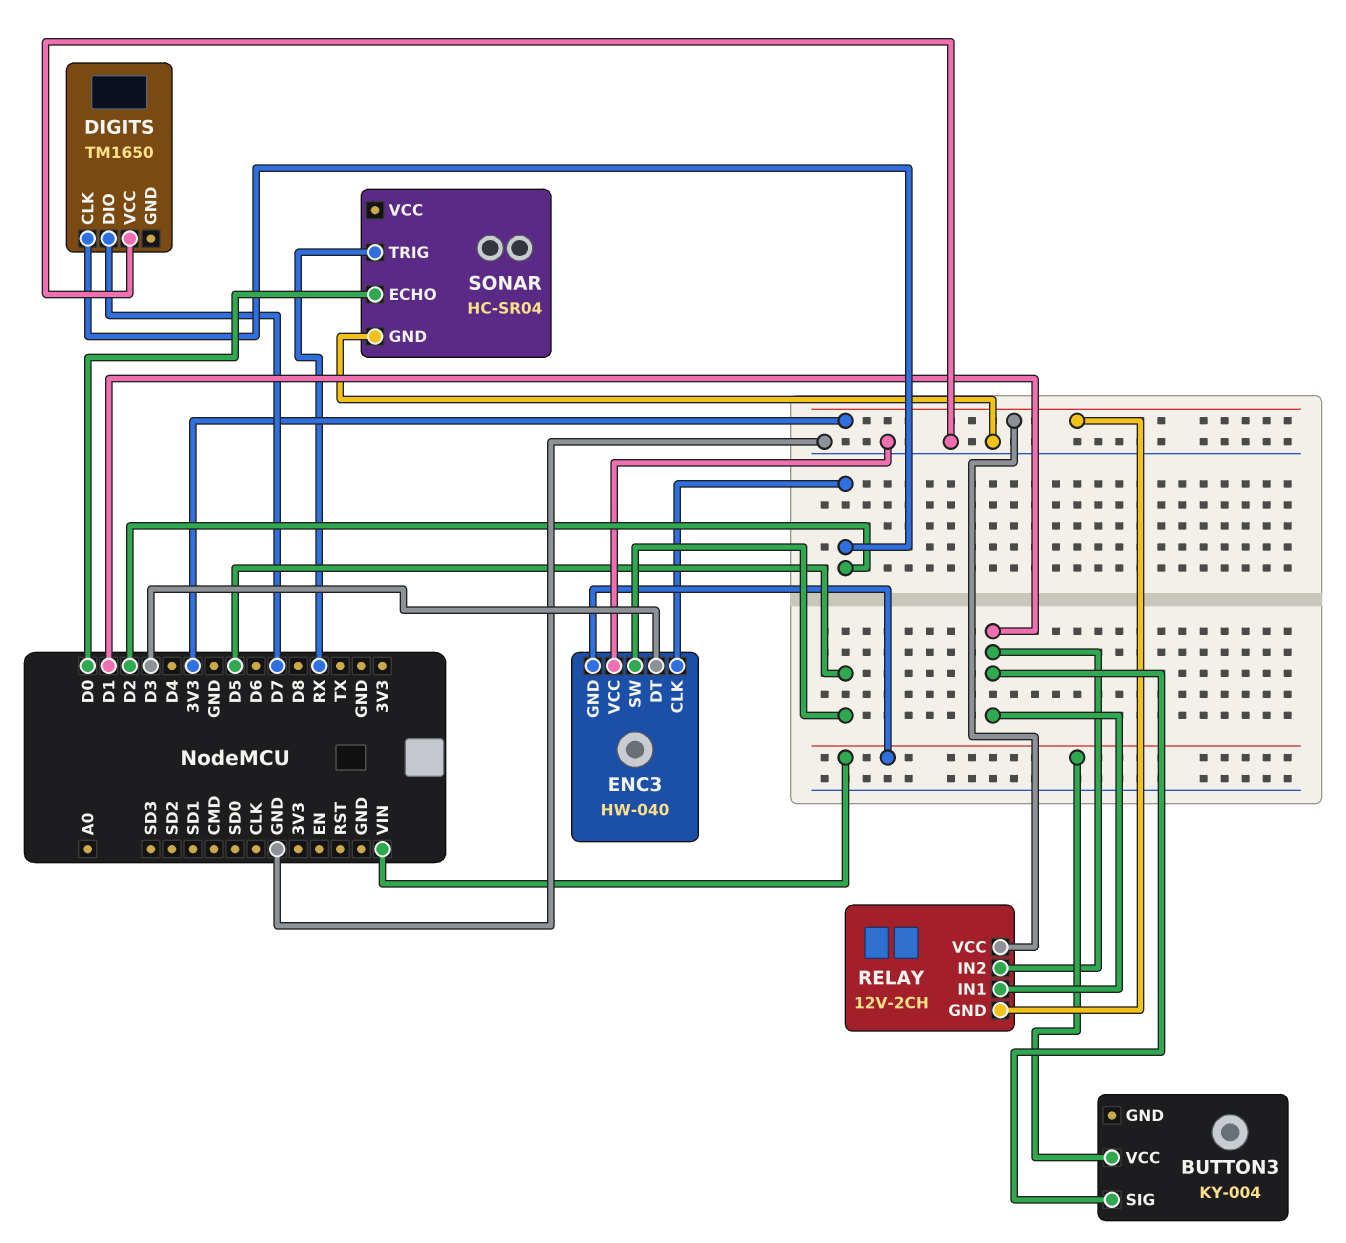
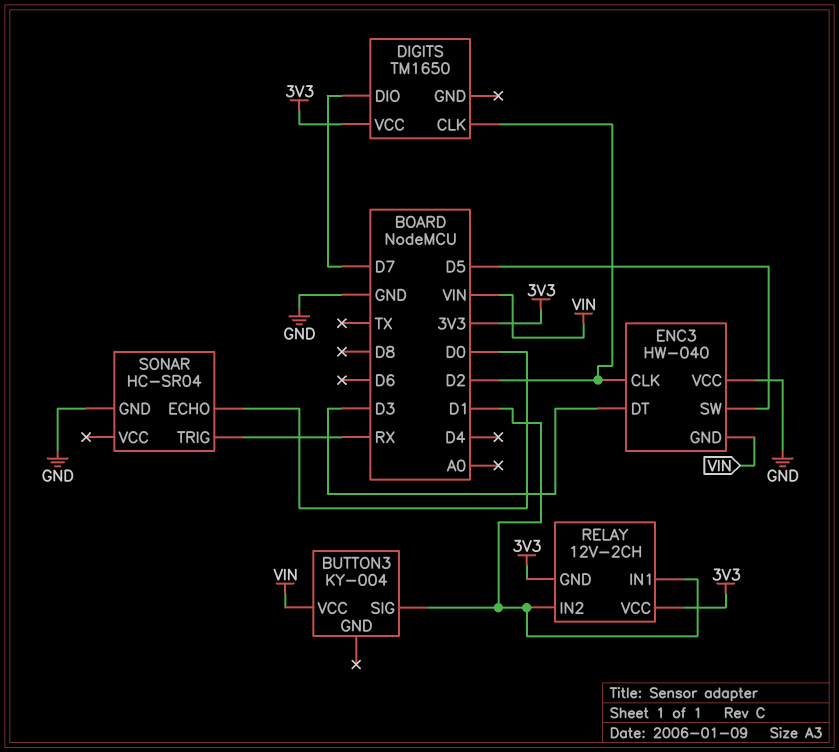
DIGITS pin VCC: GND -> 3V3

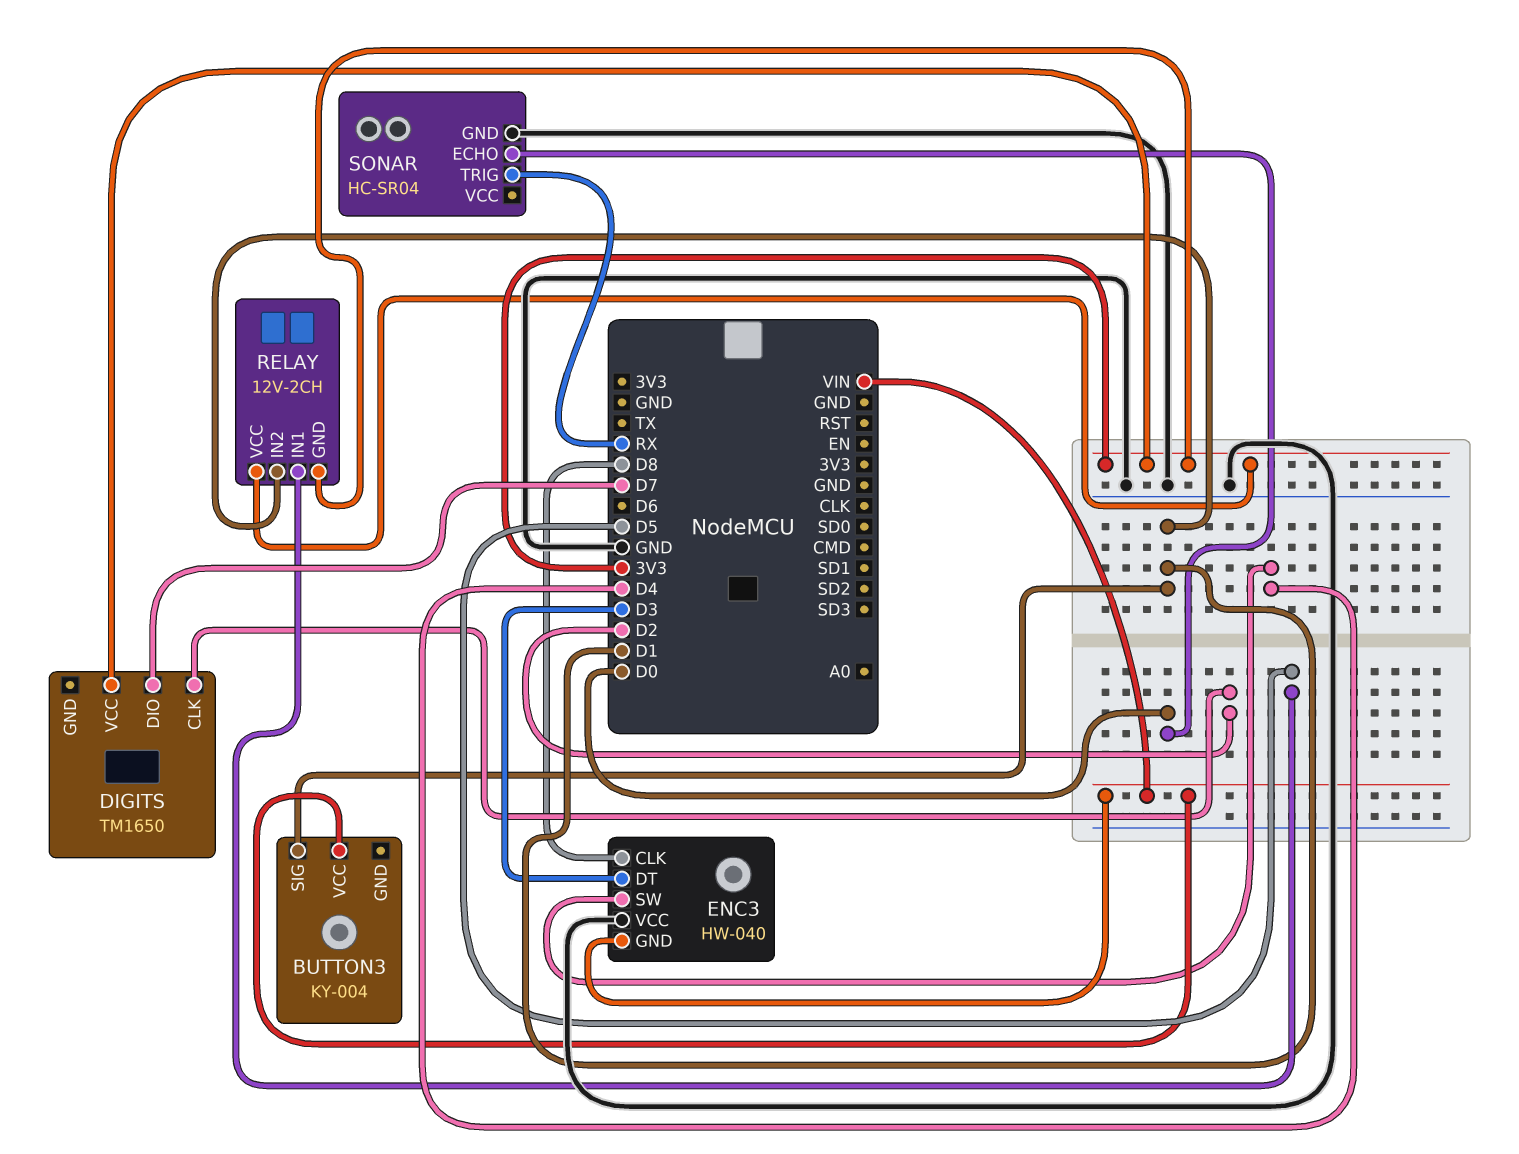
ENC3 pin CLK: D2 -> D8
ENC3 pin SW: D5 -> D4
RELAY pin IN1: D1 -> D5

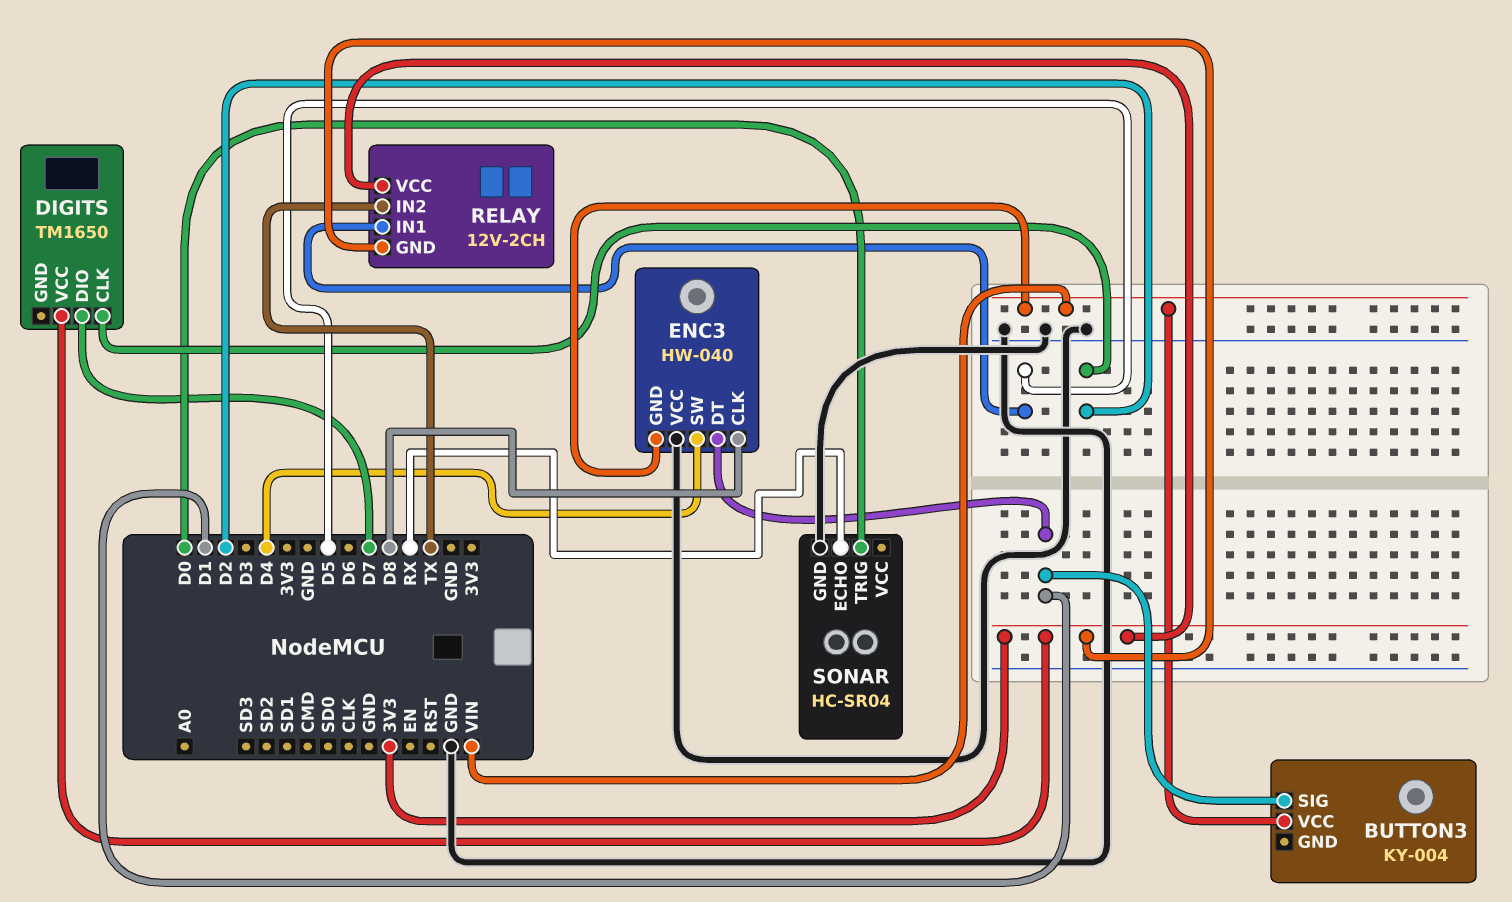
ENC3 pin DT: D3 -> D1
RELAY pin IN2: D1 -> TX
SONAR pin ECHO: D0 -> RX
SONAR pin TRIG: RX -> D0

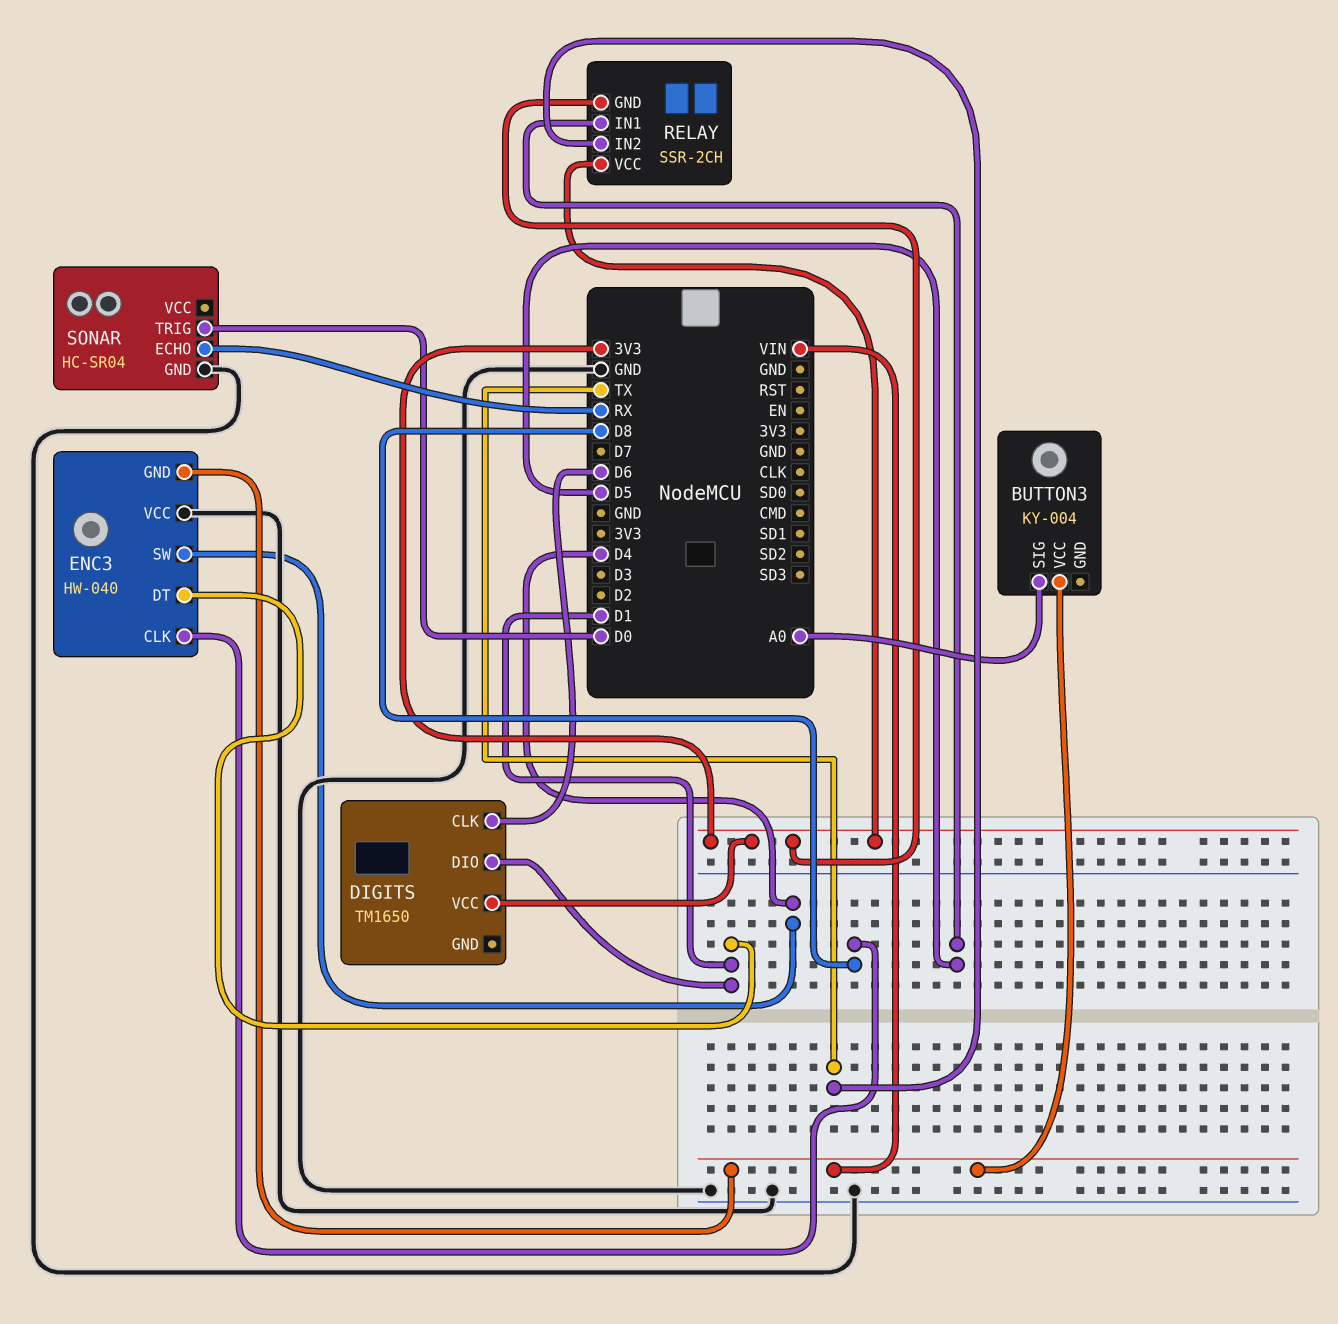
BUTTON3 pin SIG: D1 -> A0
DIGITS pin CLK: D2 -> D6
DIGITS pin DIO: D7 -> D1
RELAY: 12V-2CH -> SSR-2CH

